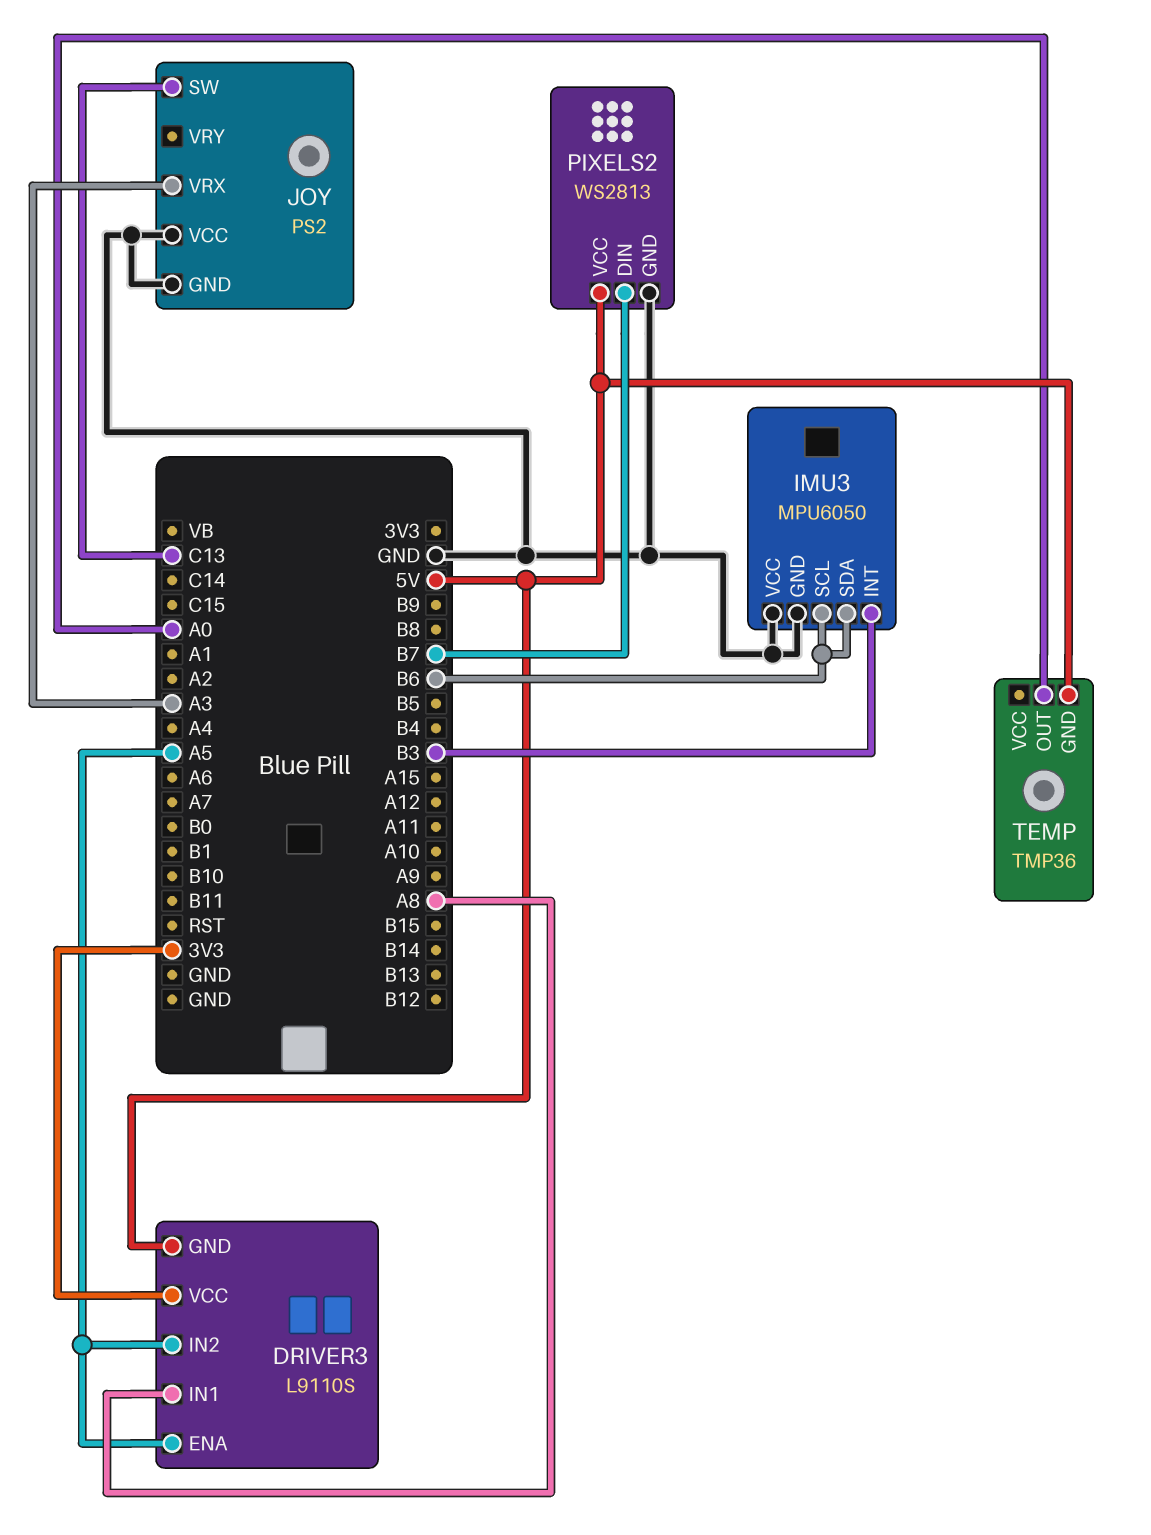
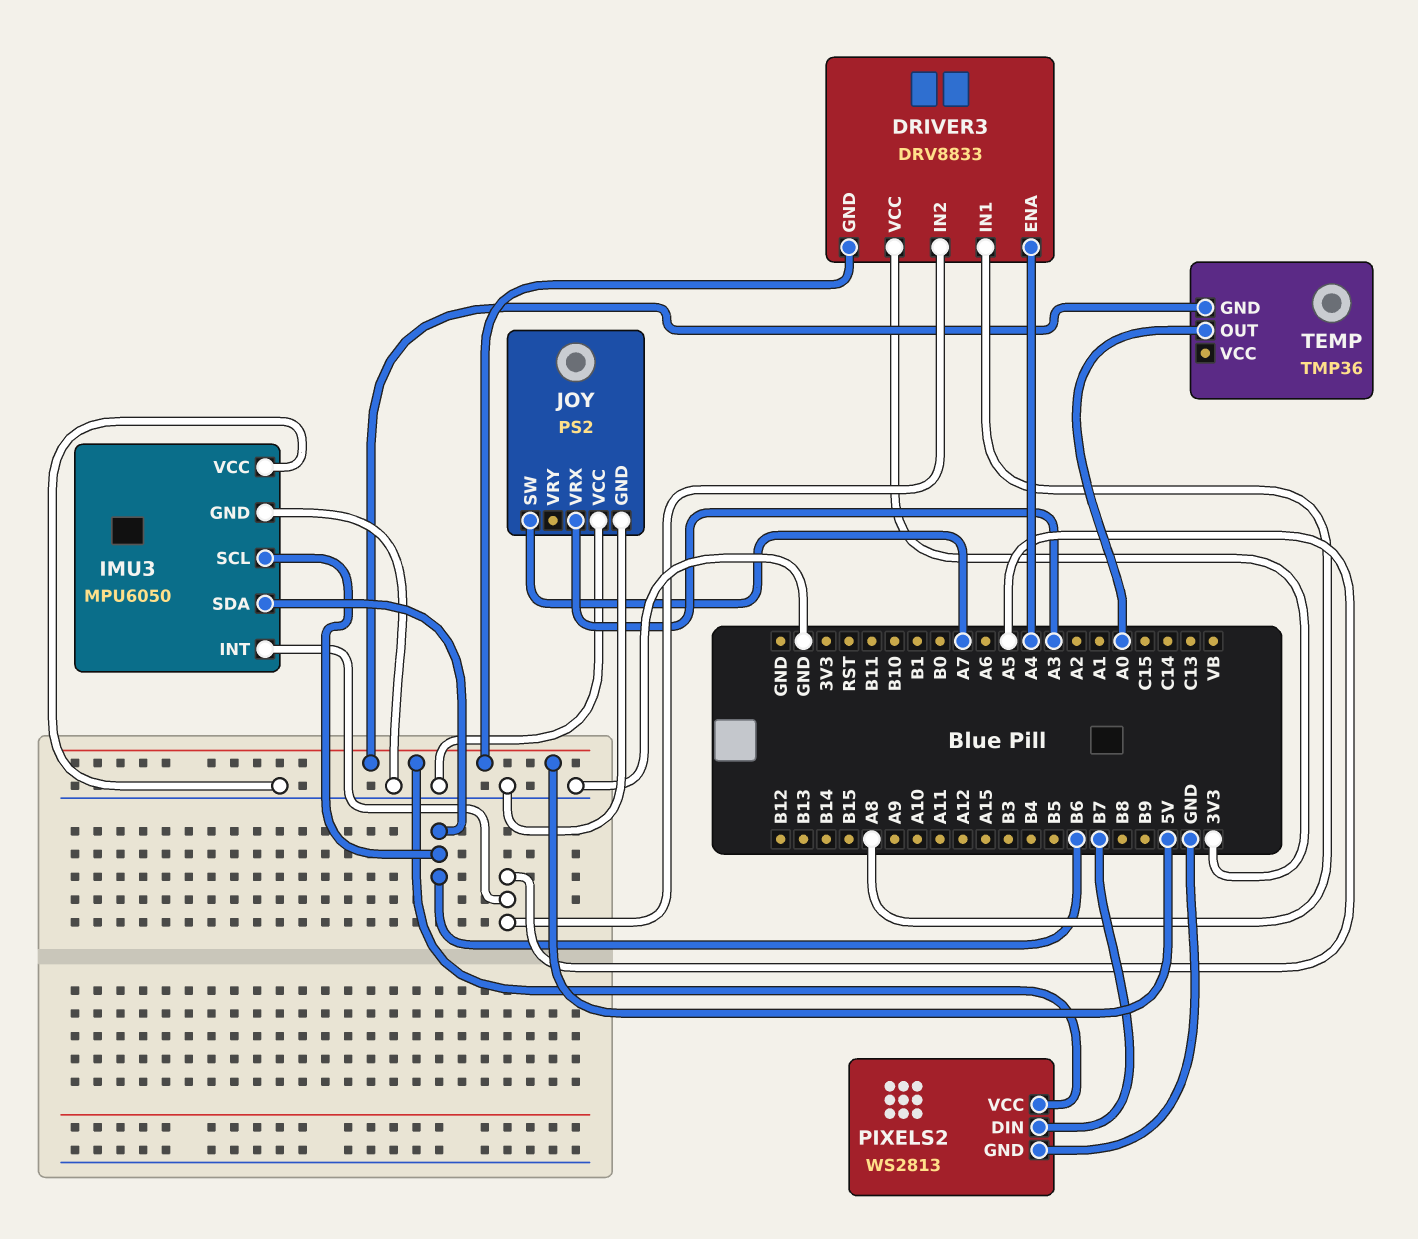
DRIVER3: L9110S -> DRV8833
DRIVER3 pin ENA: A5 -> A4
IMU3 pin INT: B3 -> A5
JOY pin SW: C13 -> A7

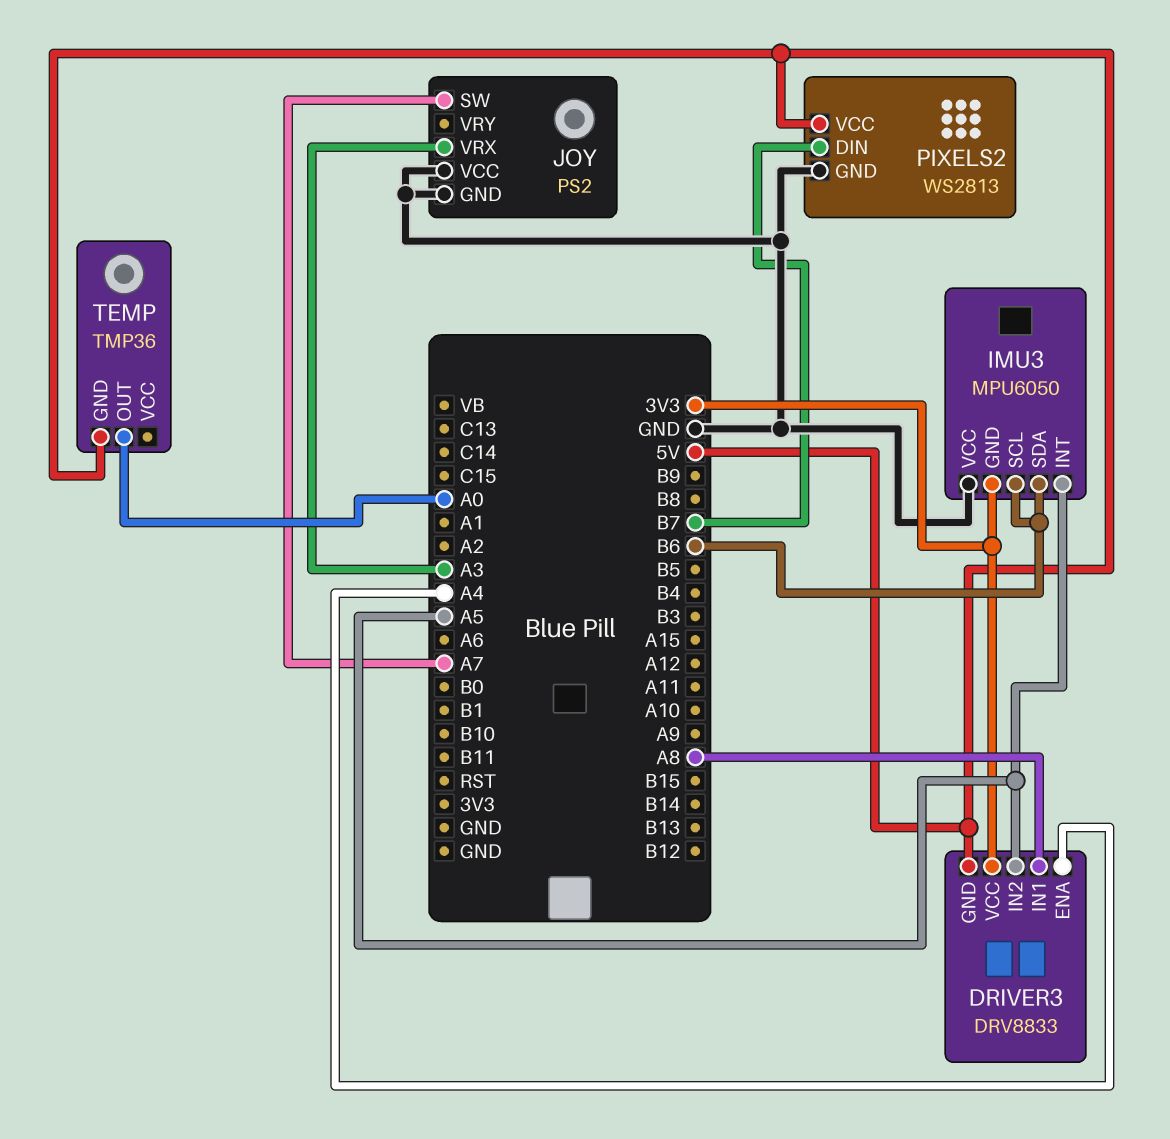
IMU3 pin GND: GND -> 3V3

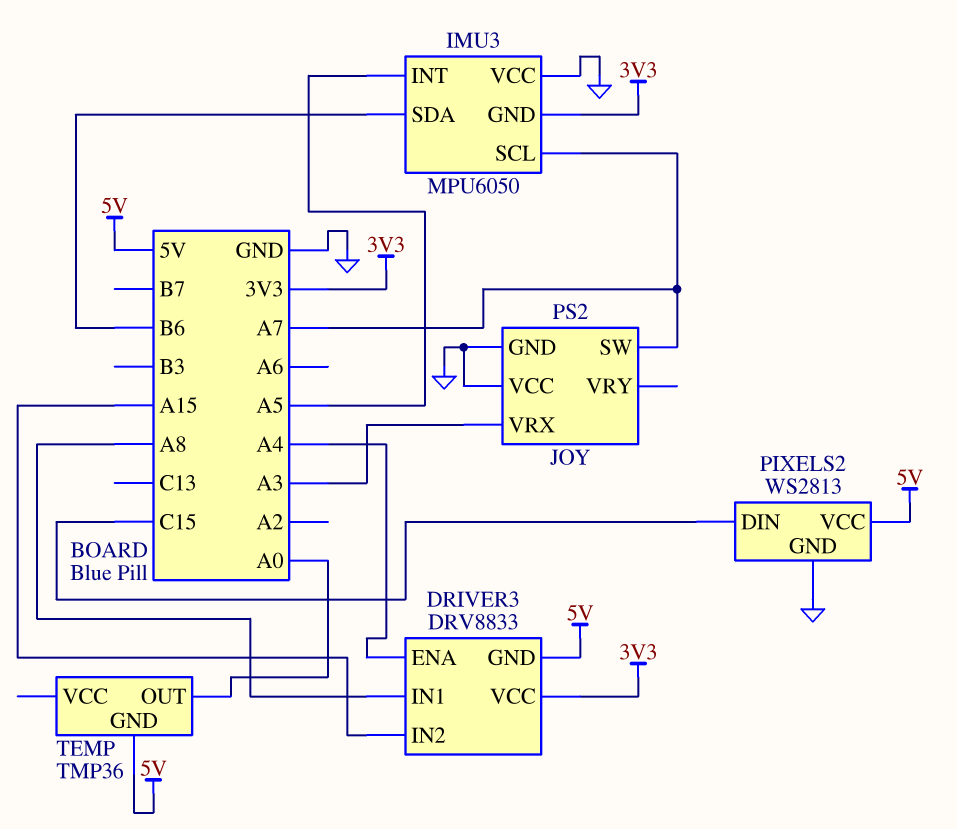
DRIVER3 pin IN2: A5 -> A15
IMU3 pin SCL: B6 -> A7
PIXELS2 pin DIN: B7 -> C15

